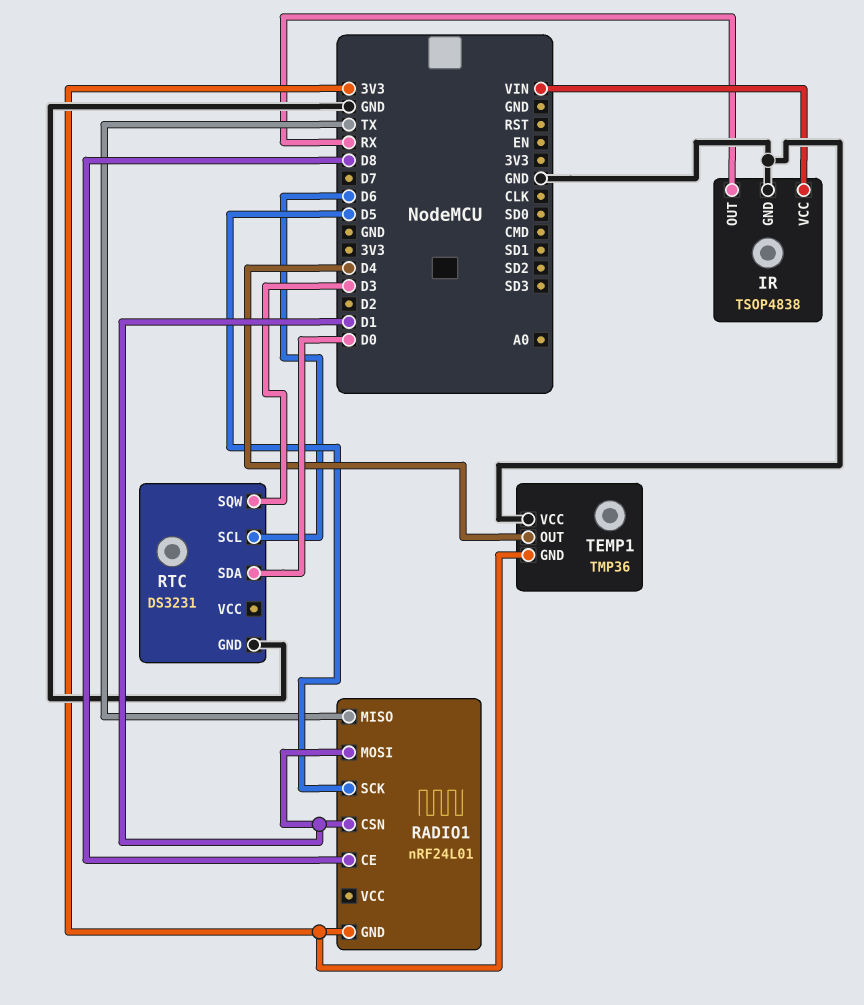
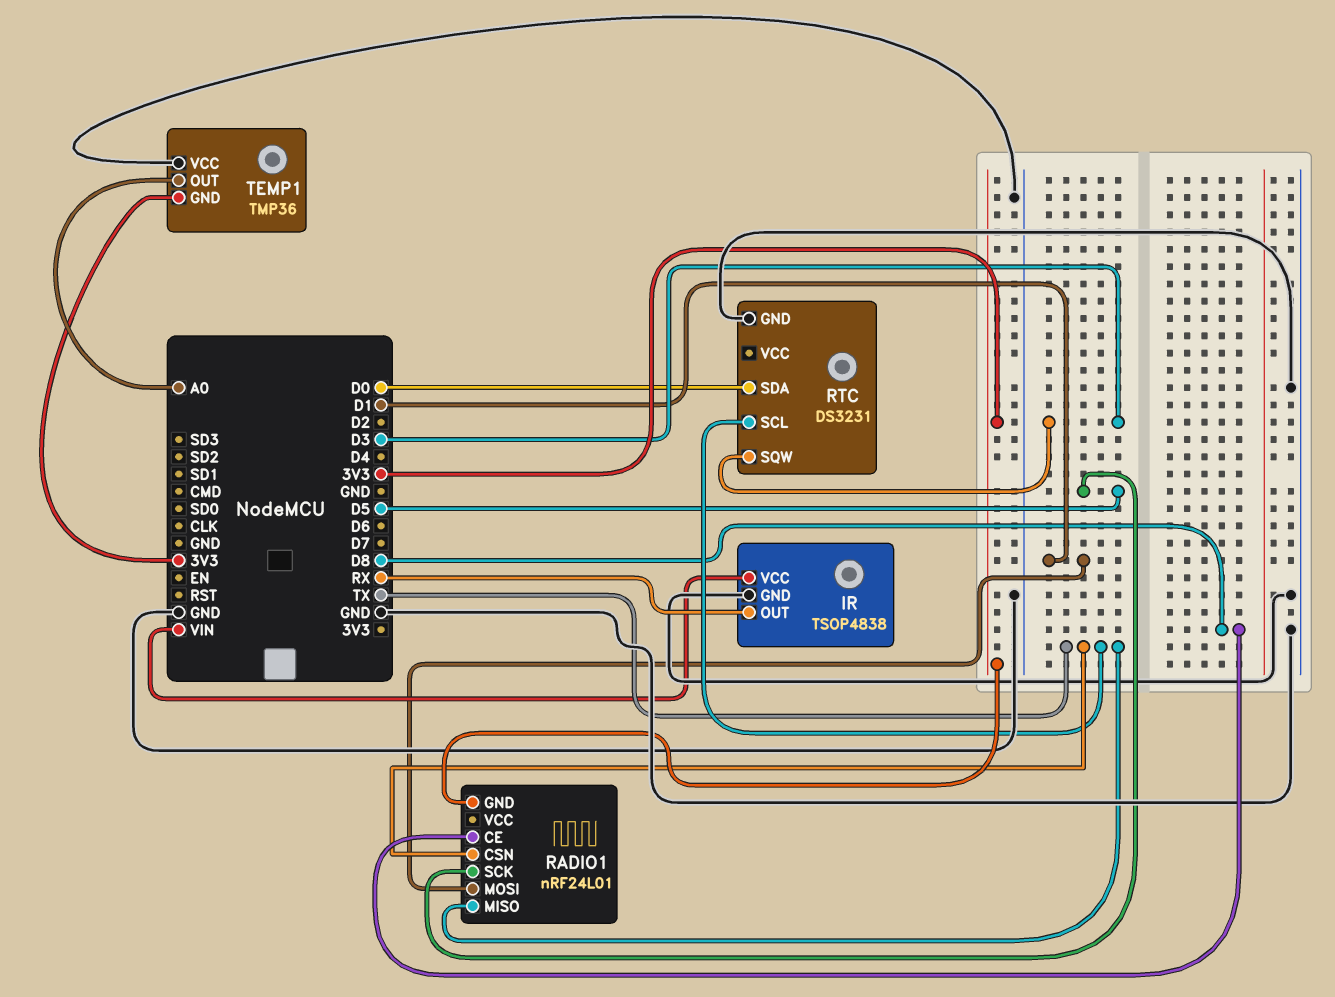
RADIO1 pin CSN: D1 -> TX
RTC pin SCL: D6 -> TX
TEMP1 pin OUT: D4 -> A0

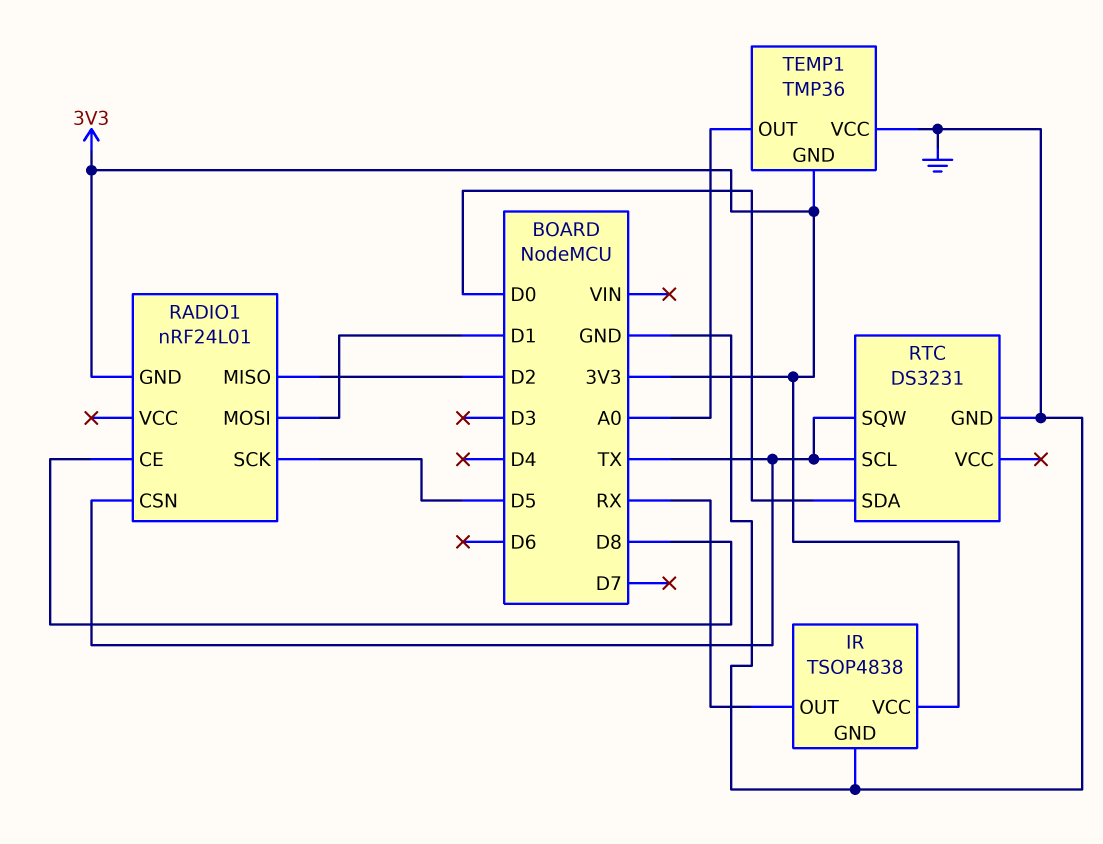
IR pin VCC: VIN -> 3V3
RADIO1 pin MISO: TX -> D2
RTC pin SQW: D3 -> TX

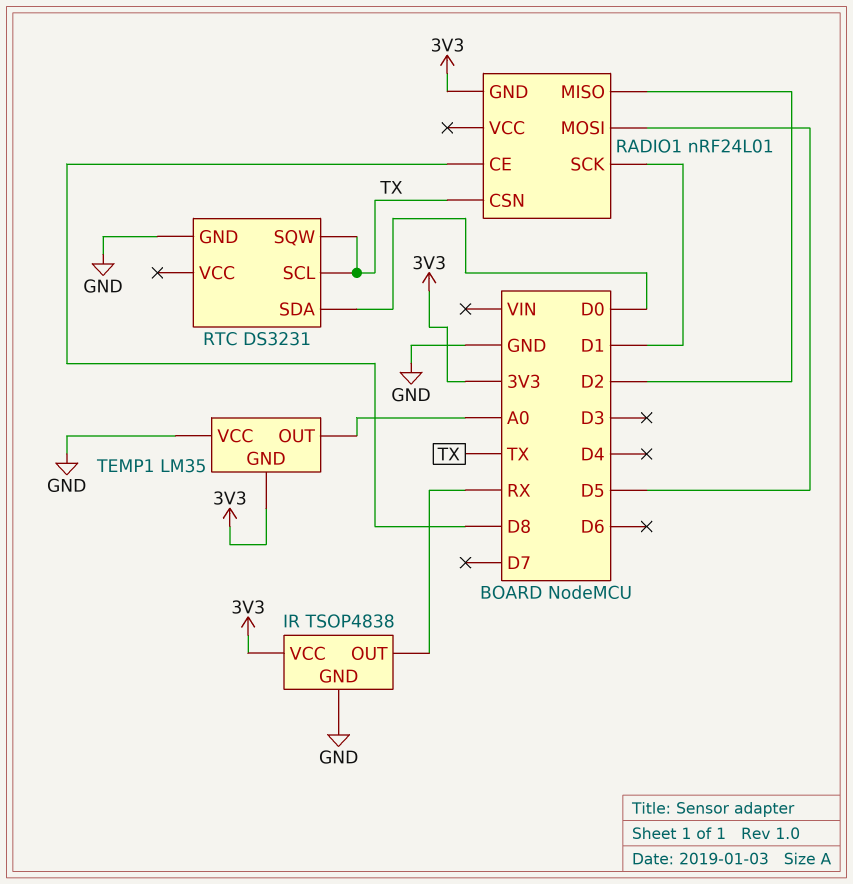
RADIO1 pin MOSI: D1 -> D5
RADIO1 pin SCK: D5 -> D1
TEMP1: TMP36 -> LM35

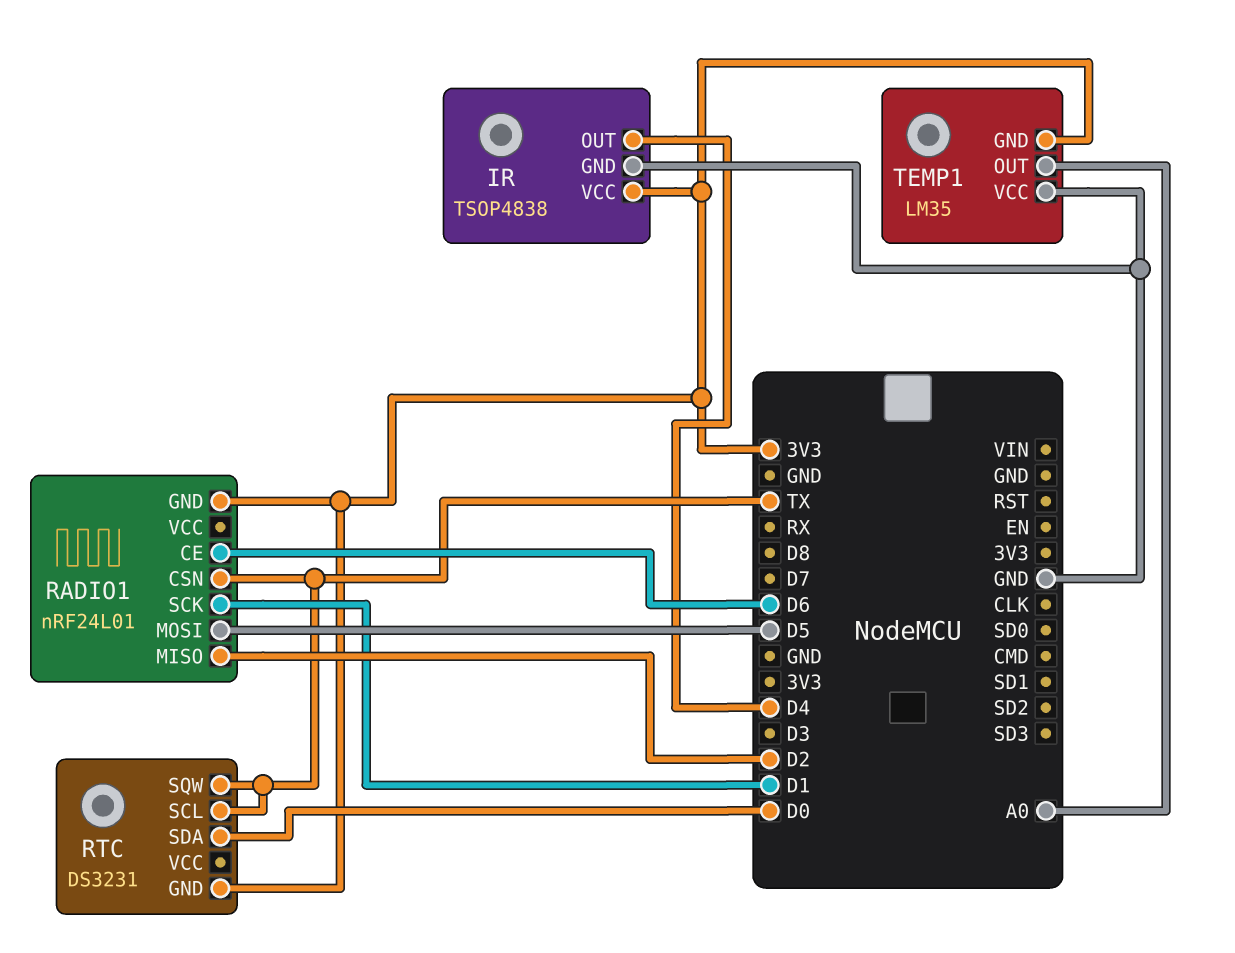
IR pin OUT: RX -> D4
RADIO1 pin CE: D8 -> D6
RTC pin GND: GND -> 3V3

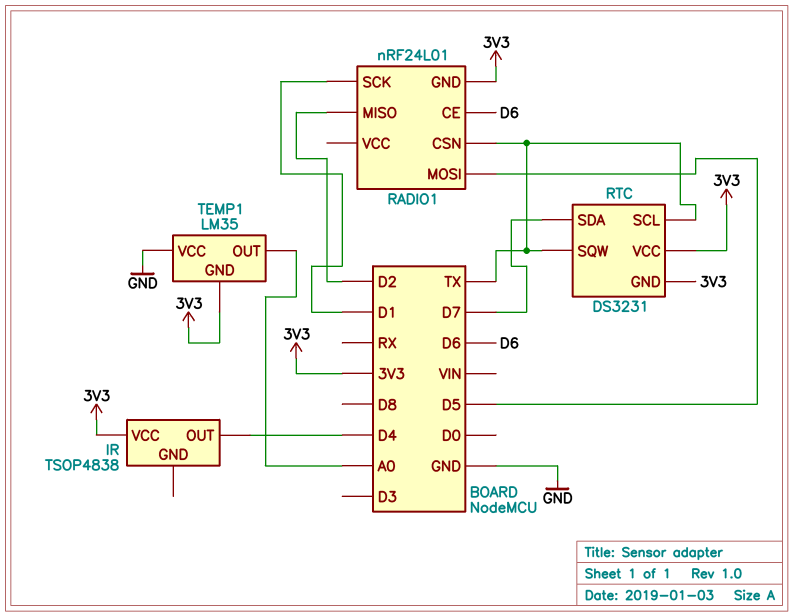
IR pin GND: GND -> none
RTC pin SDA: D0 -> D7
RTC pin VCC: none -> 3V3

